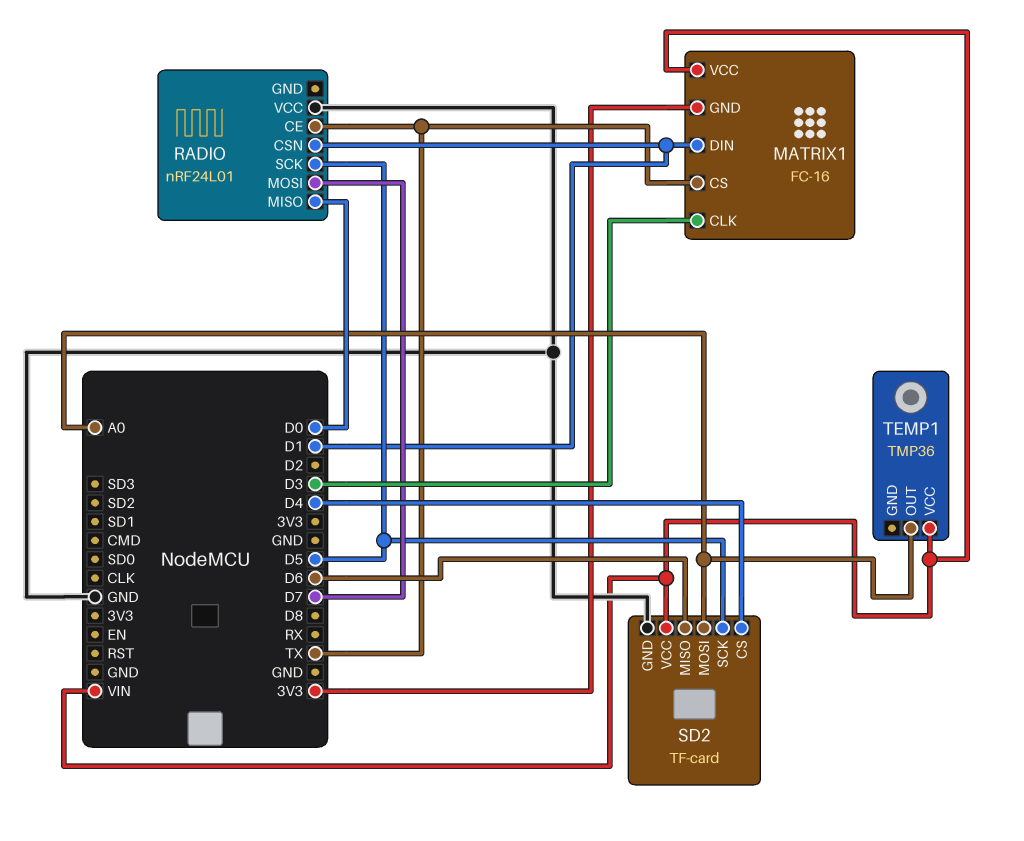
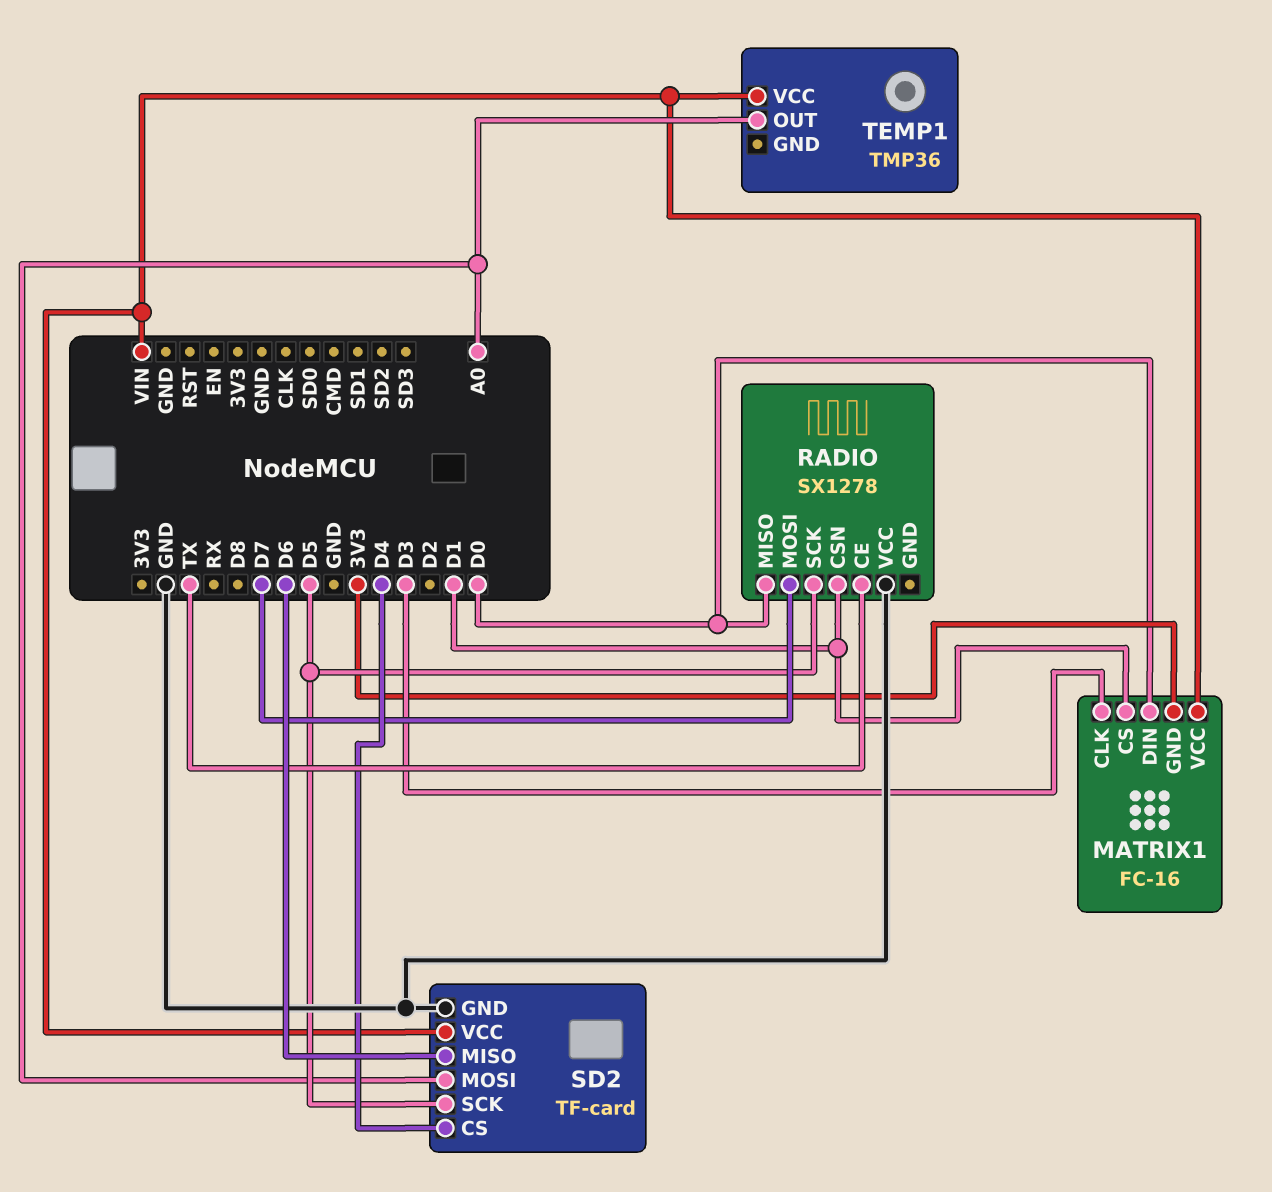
MATRIX1 pin CS: TX -> D1
MATRIX1 pin DIN: D1 -> D0
RADIO: nRF24L01 -> SX1278

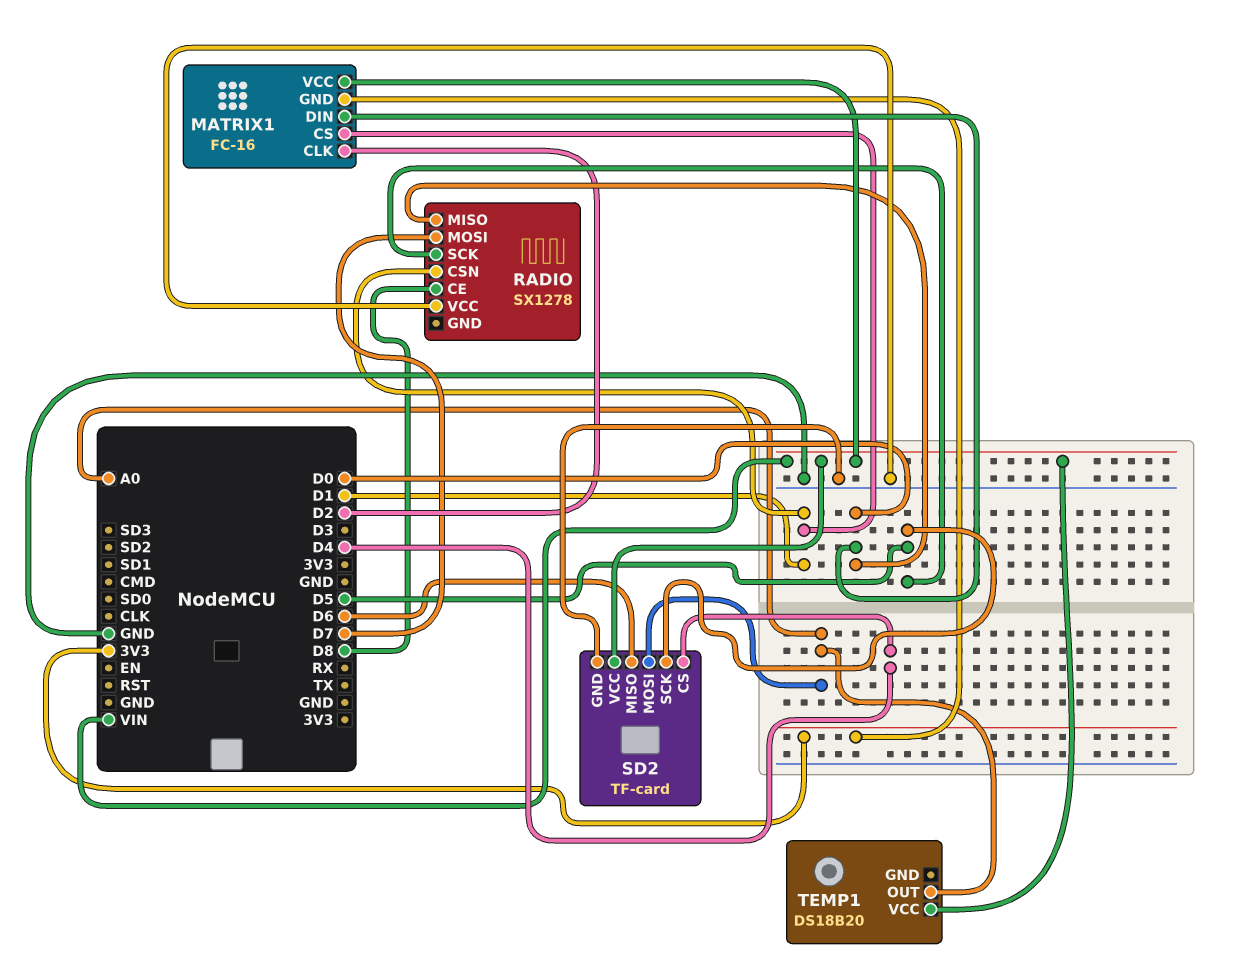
MATRIX1 pin CLK: D3 -> D2
RADIO pin CE: TX -> D8
TEMP1: TMP36 -> DS18B20

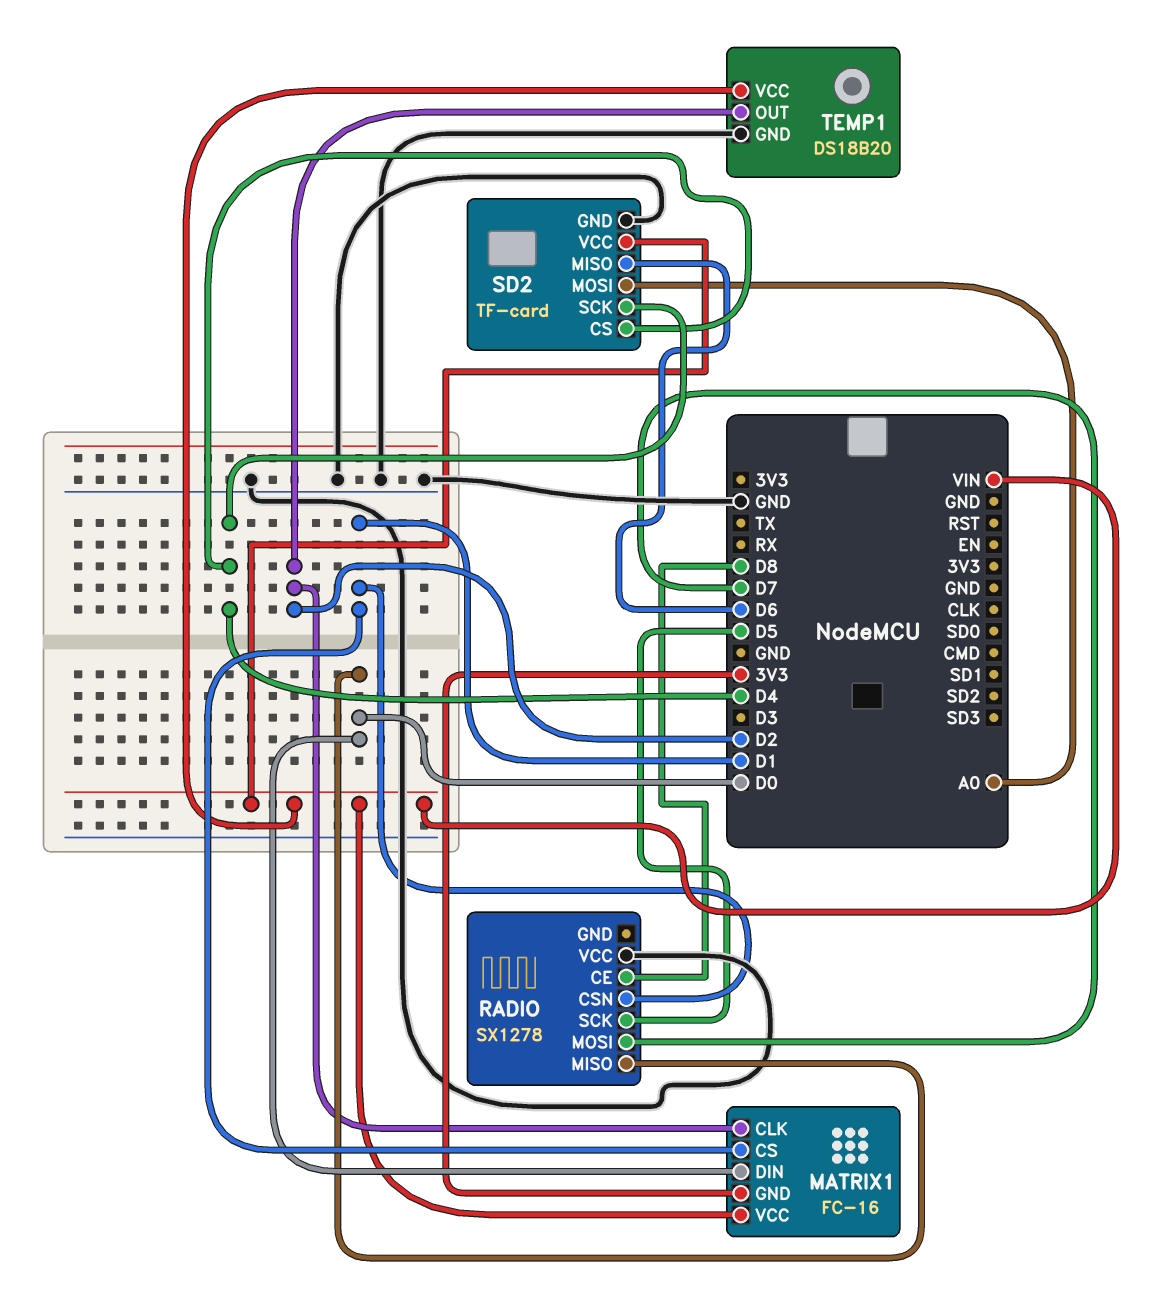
SD2 pin SCK: D5 -> D4
TEMP1 pin GND: none -> GND
TEMP1 pin OUT: A0 -> D2

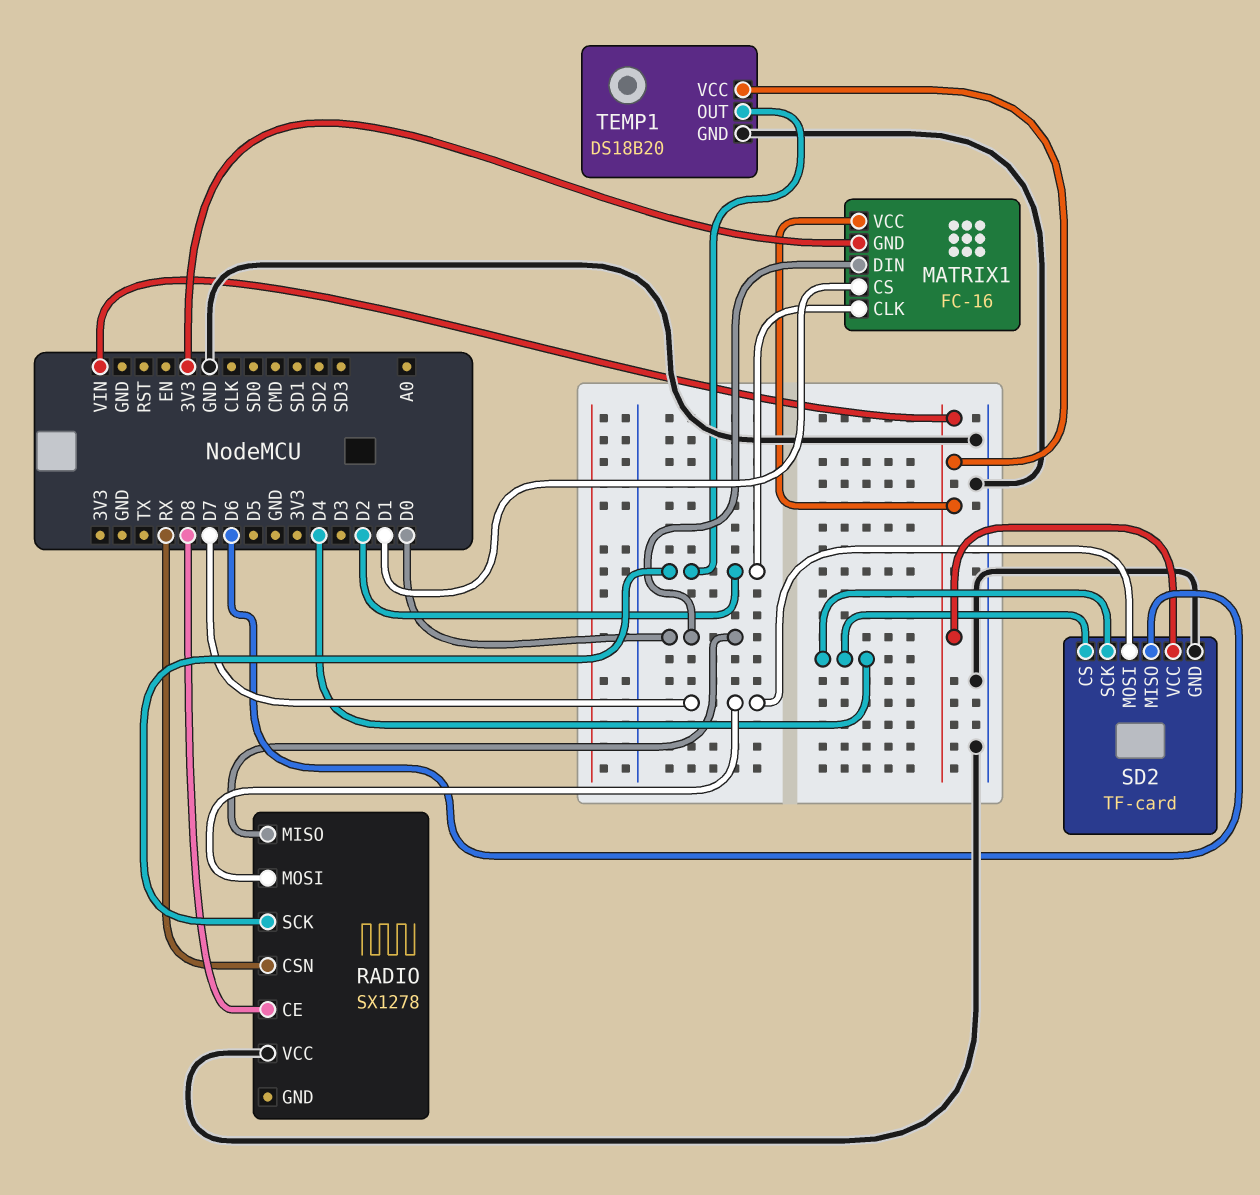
RADIO pin CSN: D1 -> RX
RADIO pin SCK: D5 -> D2
SD2 pin MOSI: A0 -> D7

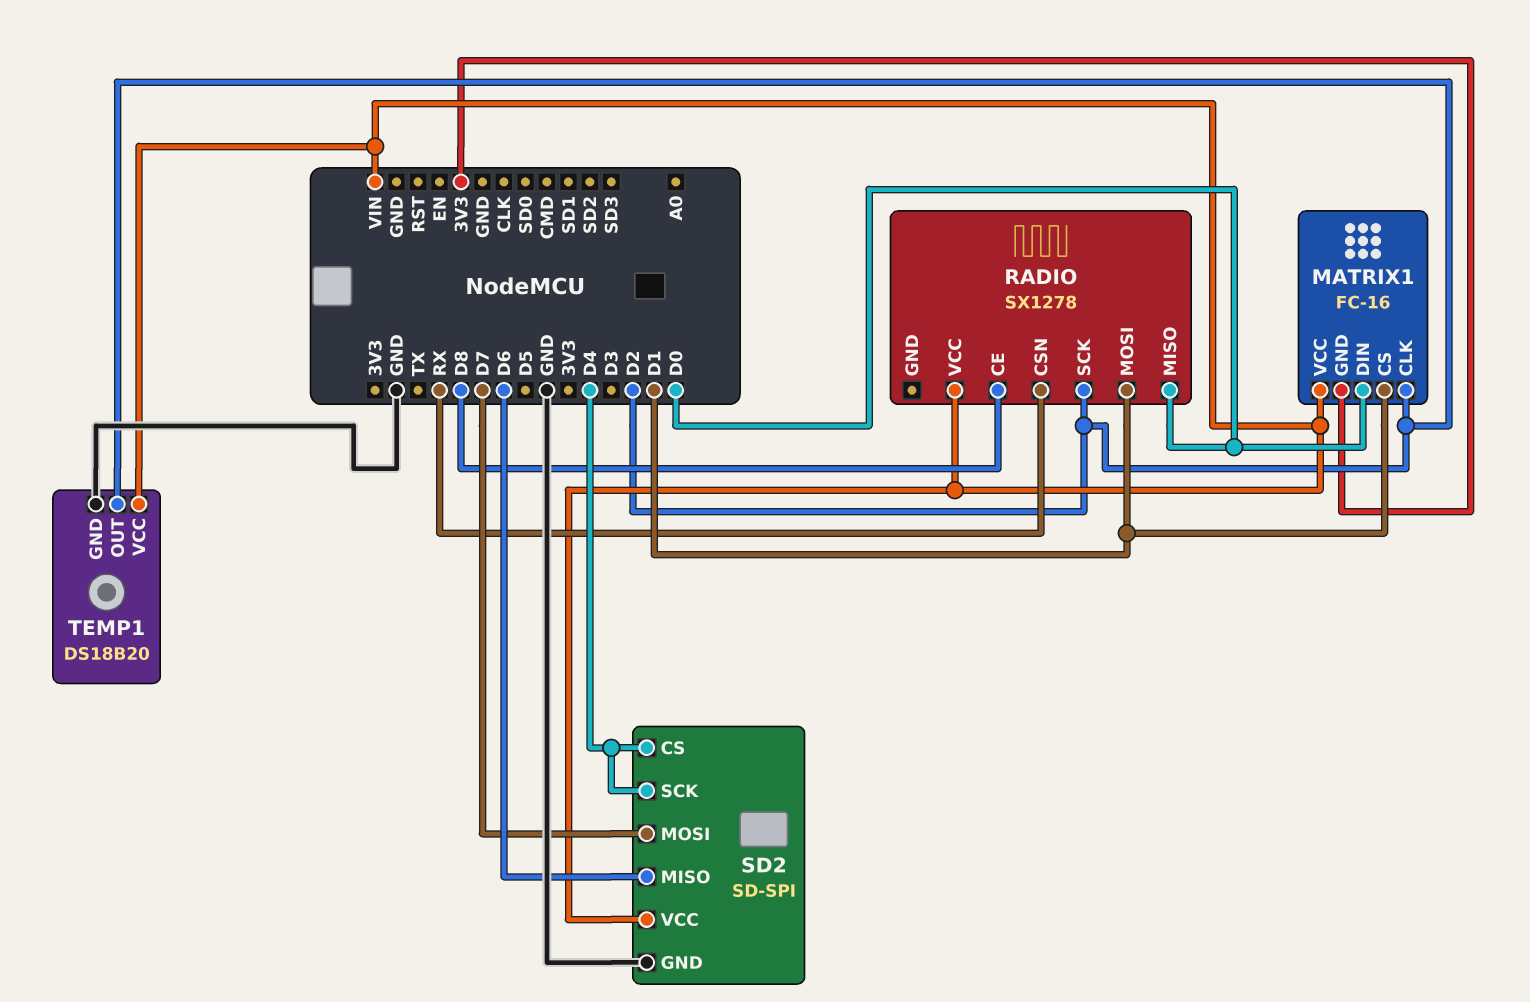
RADIO pin MOSI: D7 -> D1
RADIO pin VCC: GND -> VIN
SD2: TF-card -> SD-SPI

